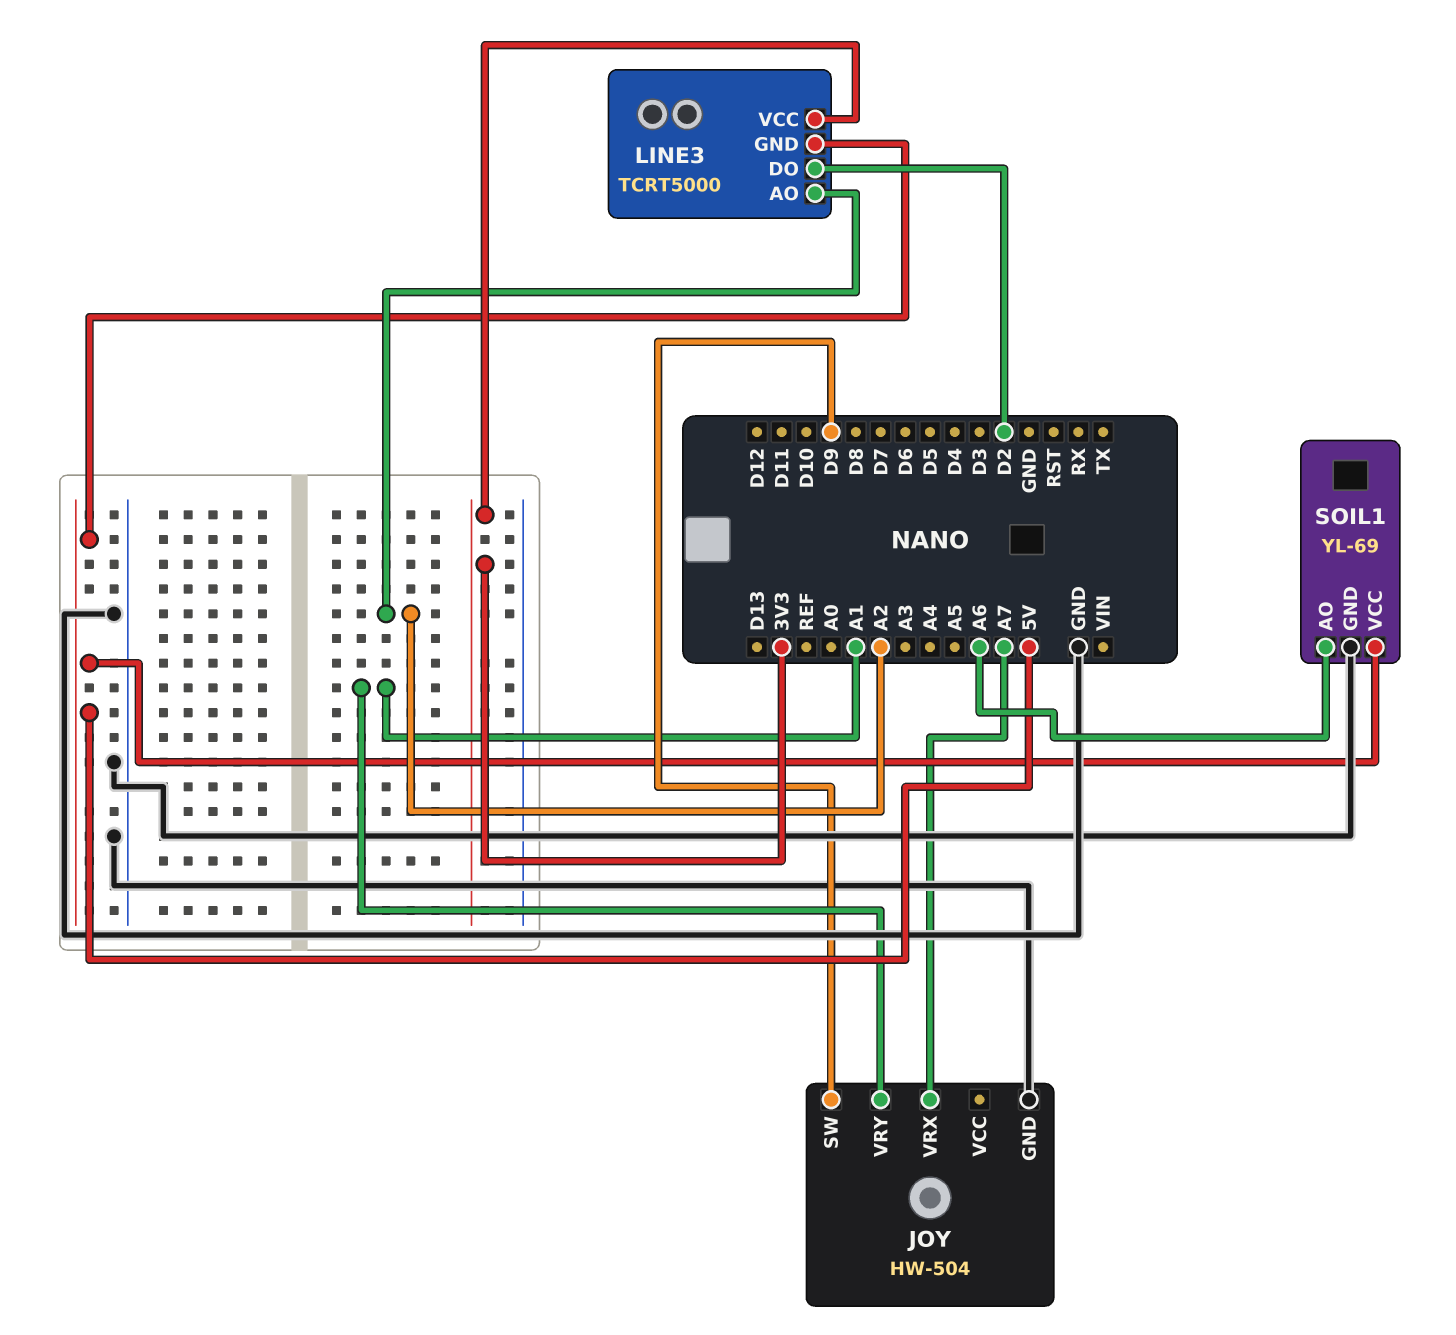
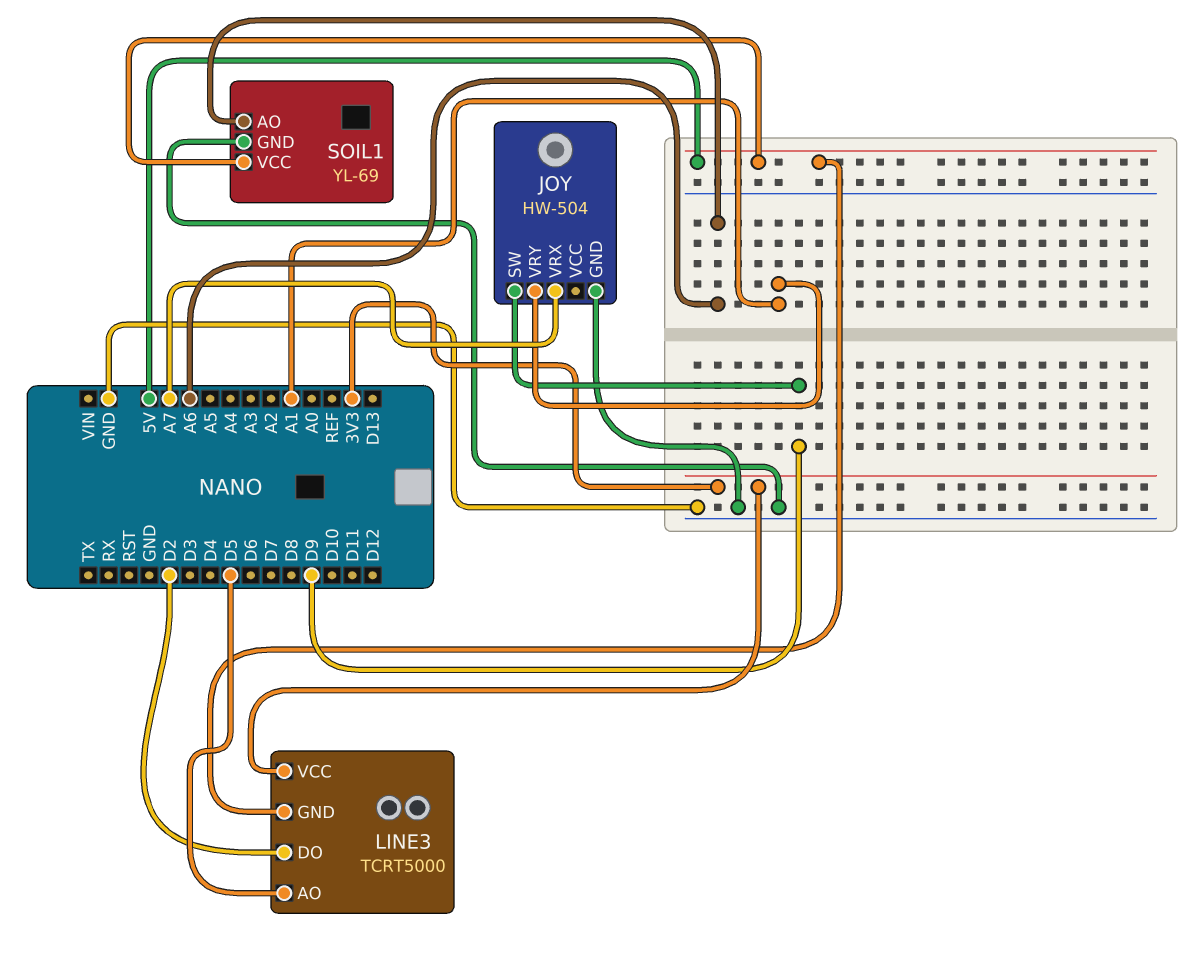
LINE3 pin AO: A2 -> D5

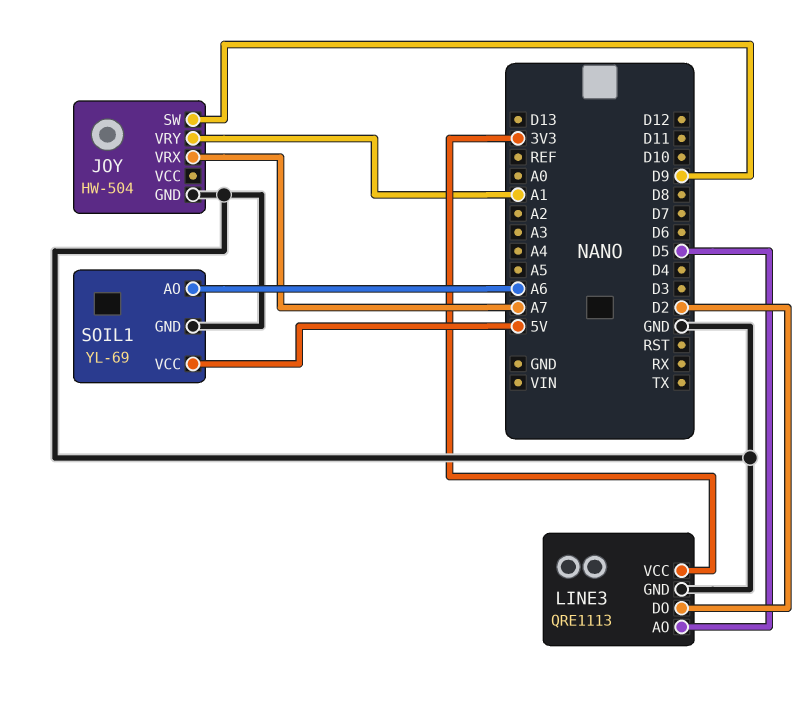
LINE3: TCRT5000 -> QRE1113
LINE3 pin GND: 5V -> GND

